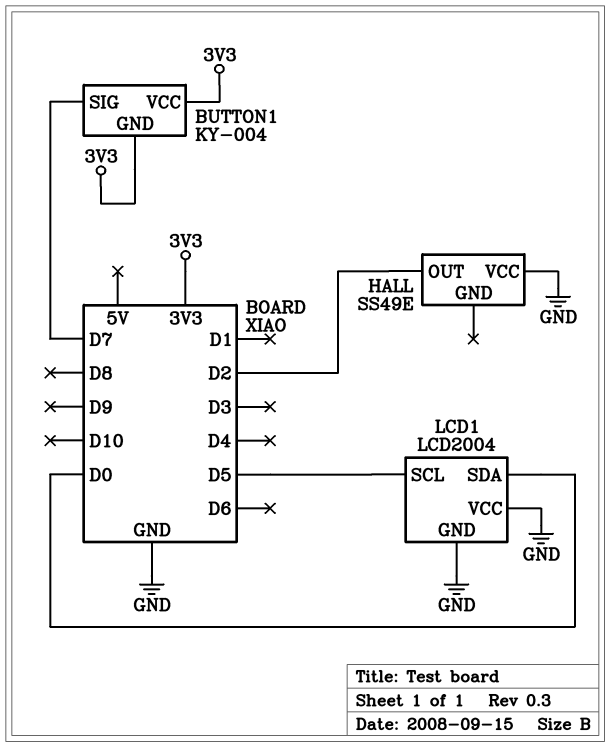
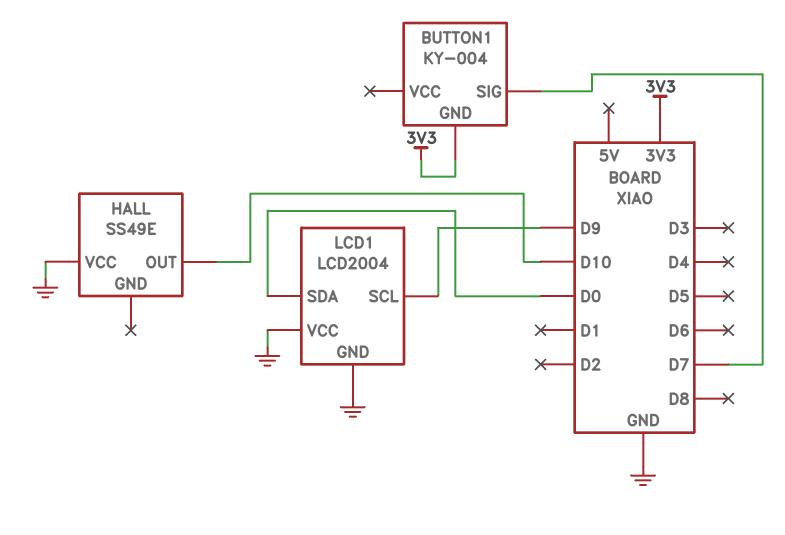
BUTTON1 pin VCC: 3V3 -> none
HALL pin OUT: D2 -> D10
LCD1 pin SCL: D5 -> D9

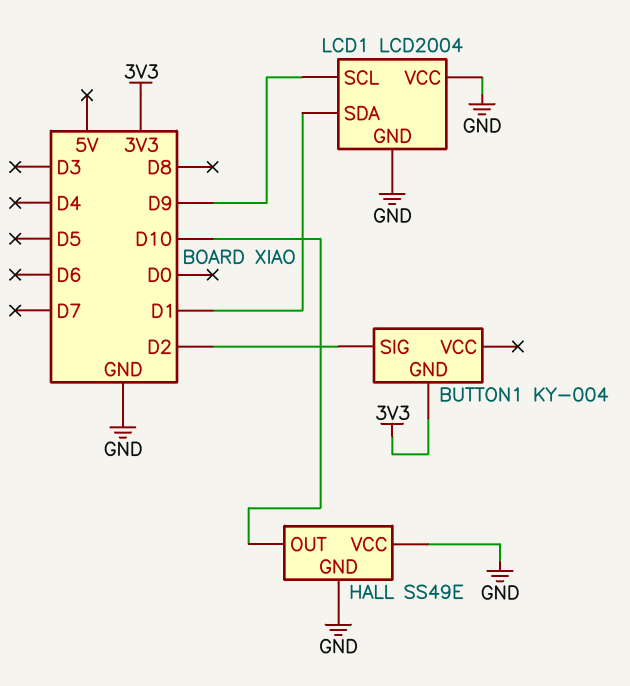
BUTTON1 pin SIG: D7 -> D2
HALL pin GND: none -> GND
LCD1 pin SDA: D0 -> D1

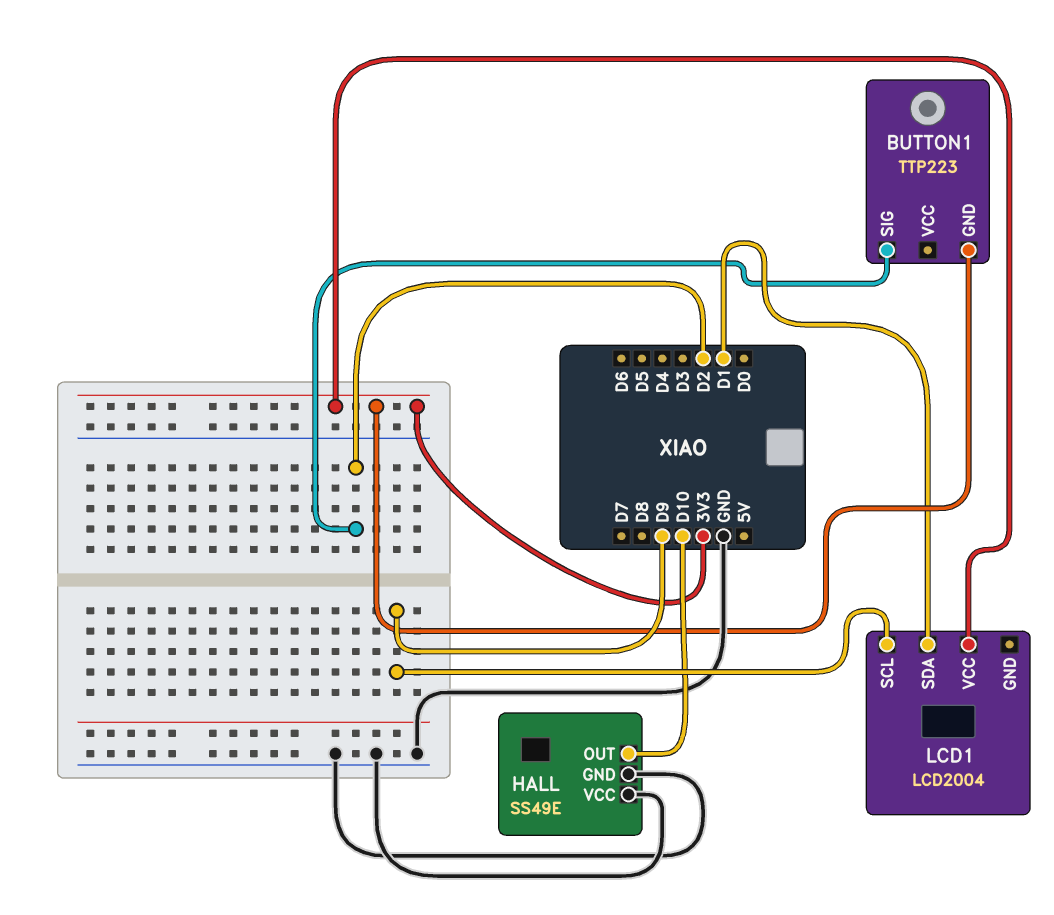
BUTTON1: KY-004 -> TTP223
LCD1 pin GND: GND -> none
LCD1 pin VCC: GND -> 3V3

